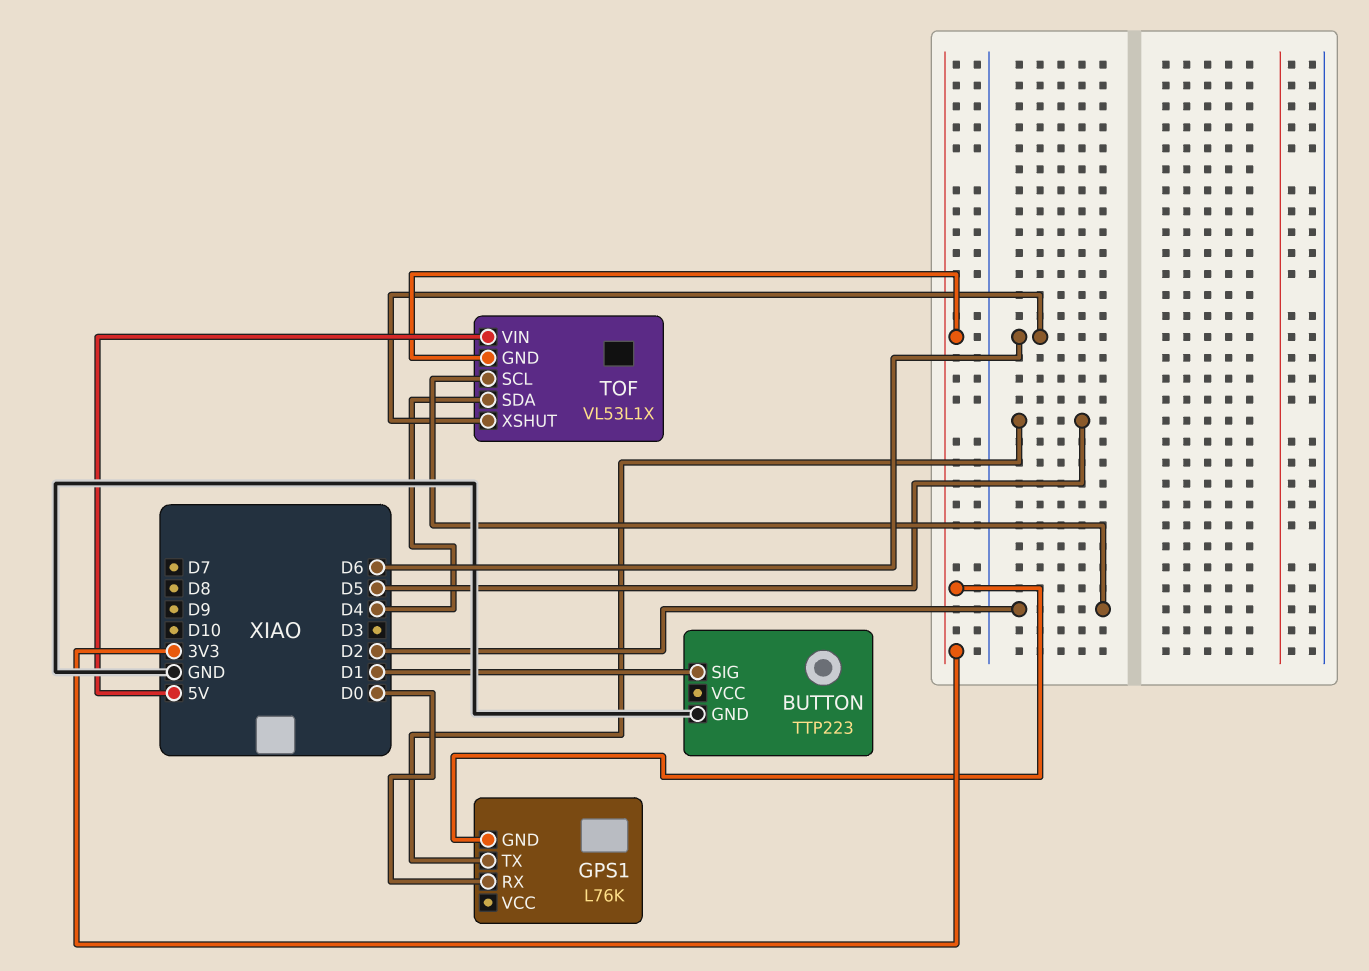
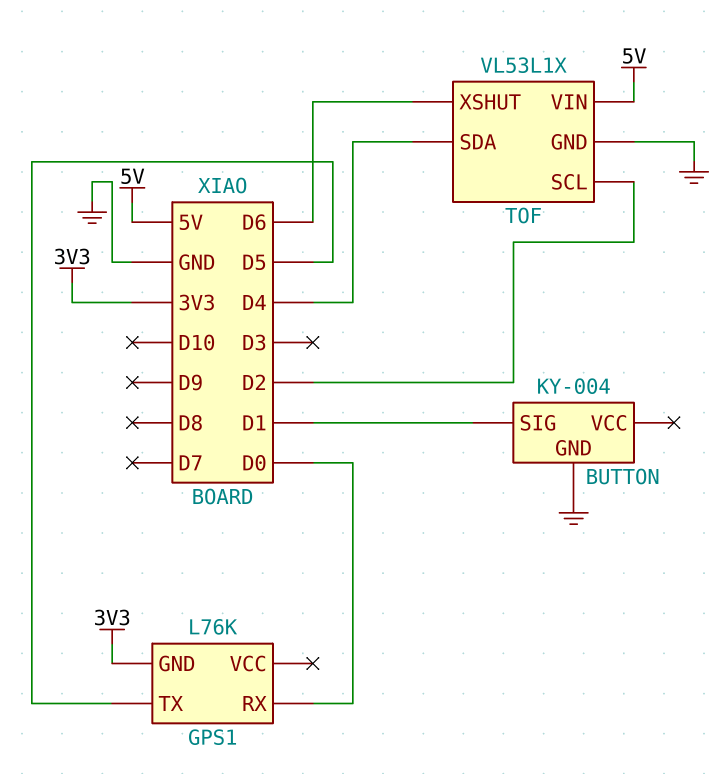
BUTTON: TTP223 -> KY-004
TOF pin GND: 3V3 -> GND

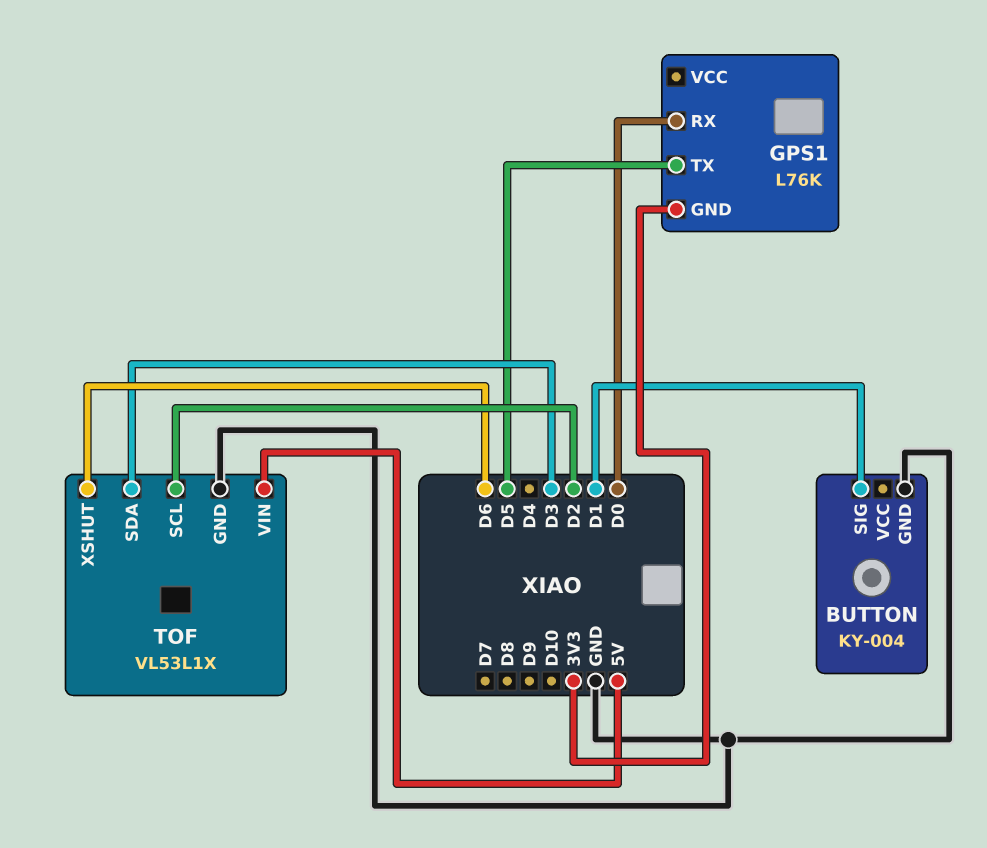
TOF pin SDA: D4 -> D3

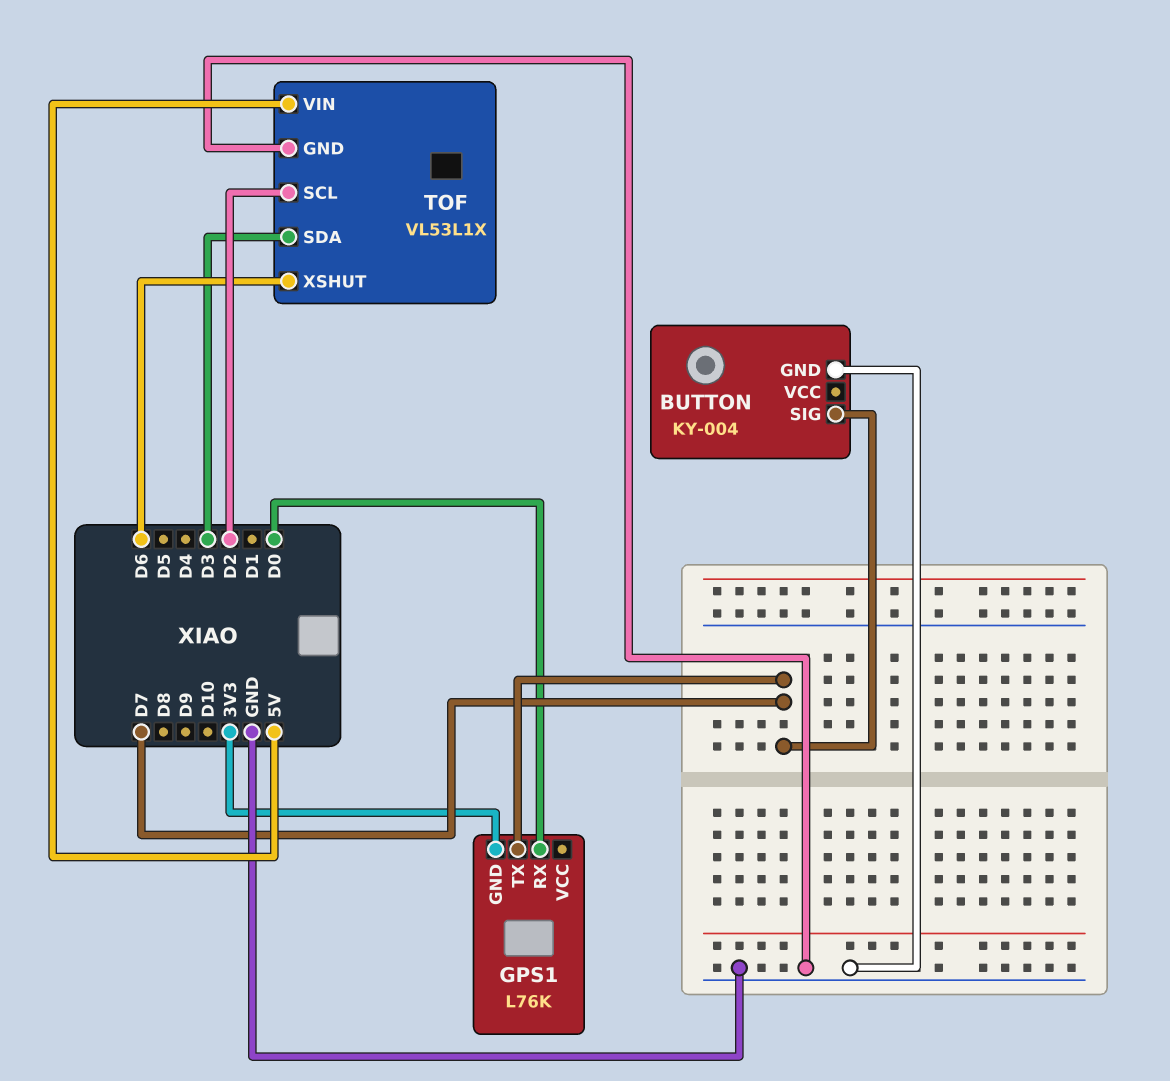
BUTTON pin SIG: D1 -> D7
GPS1 pin TX: D5 -> D7

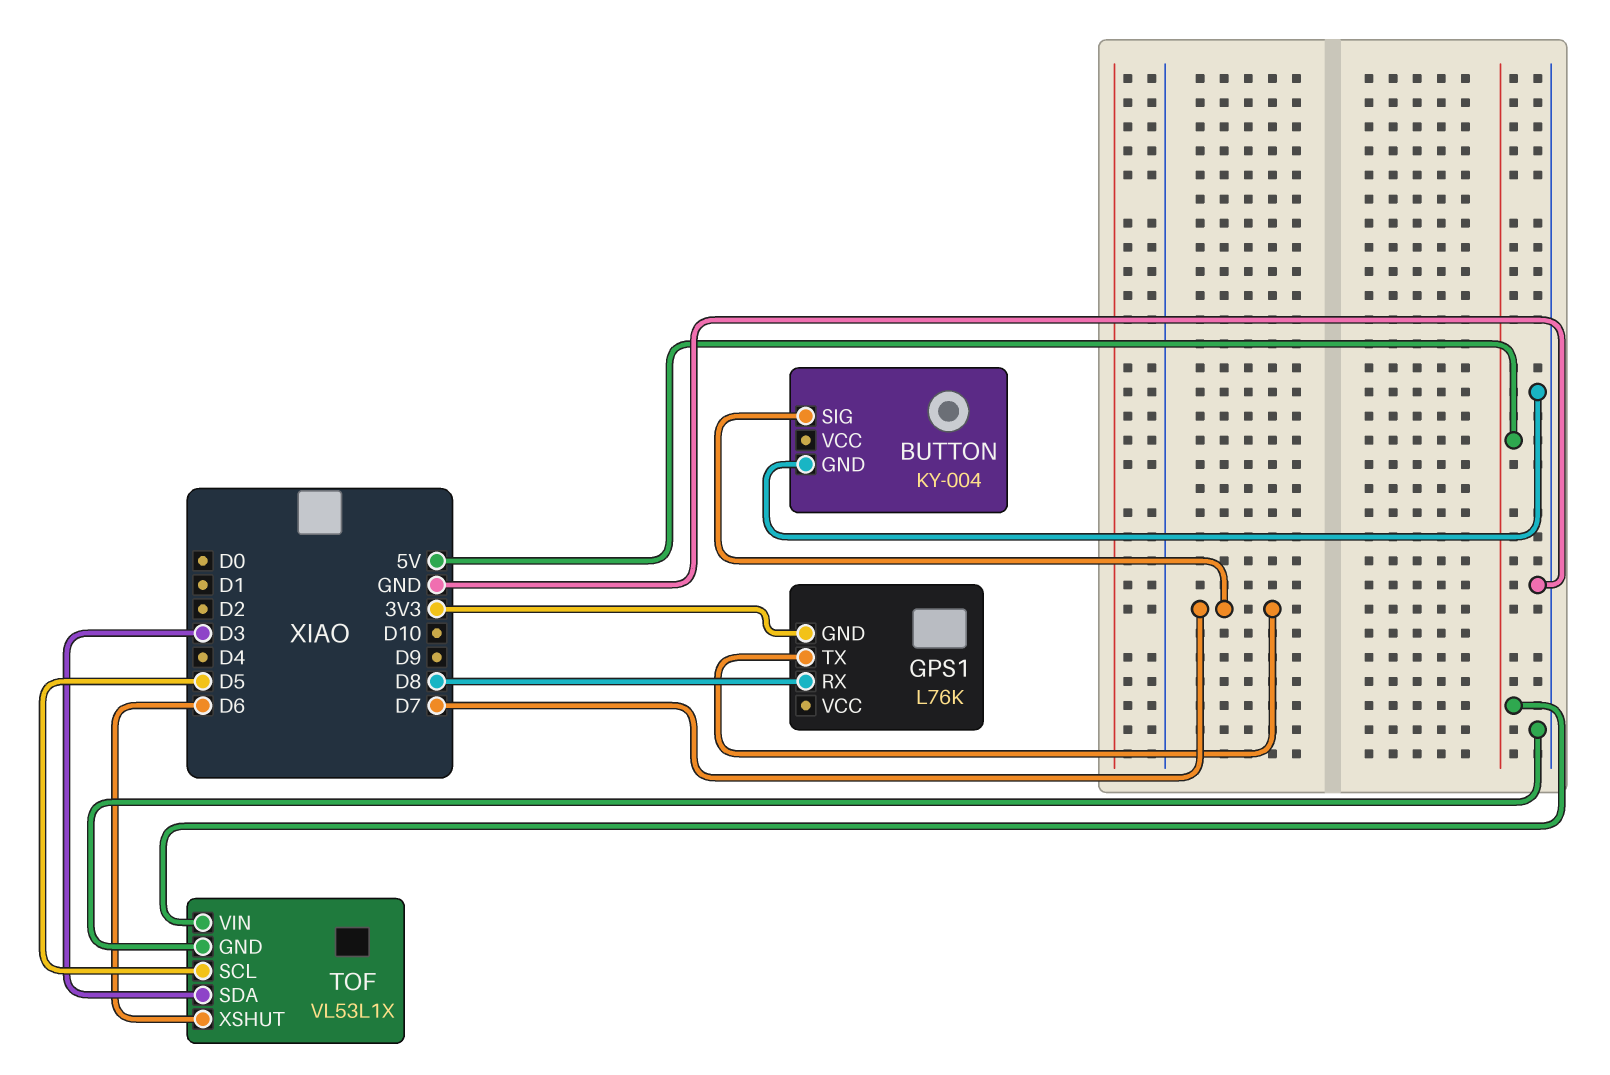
GPS1 pin RX: D0 -> D8
TOF pin SCL: D2 -> D5

